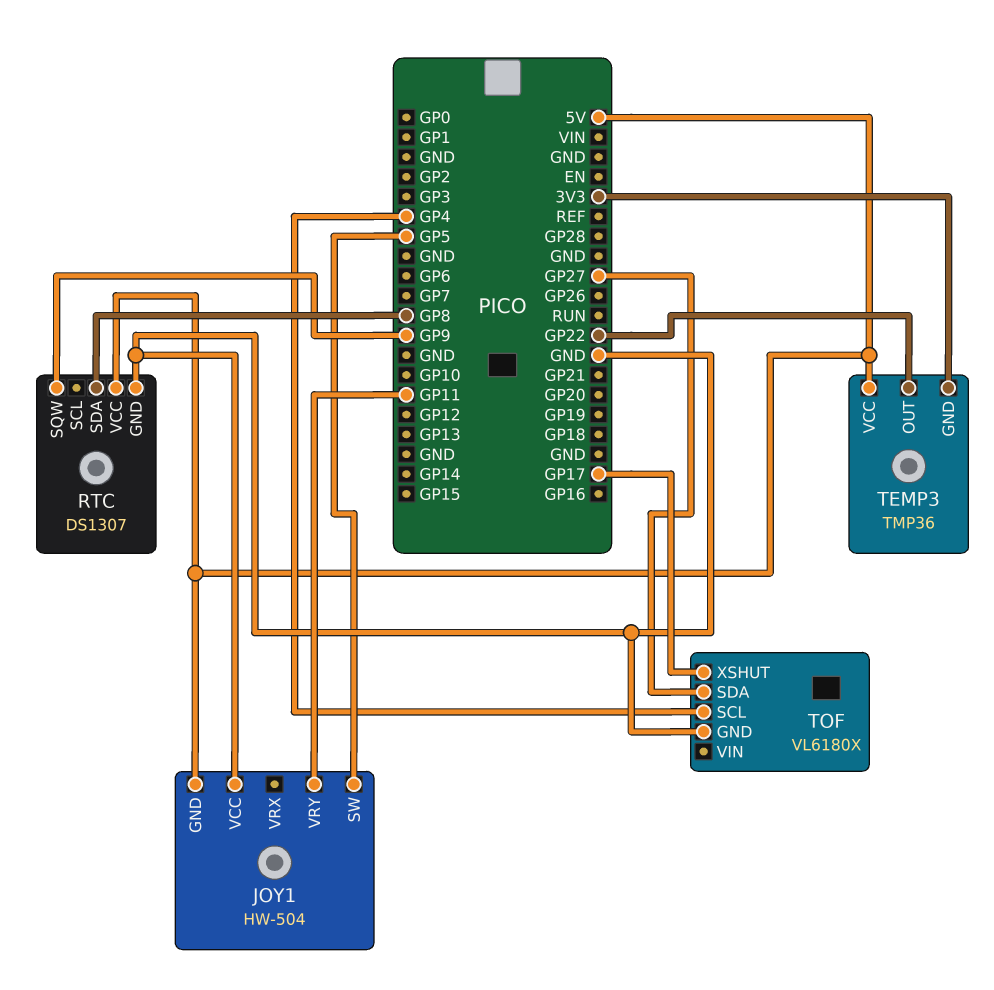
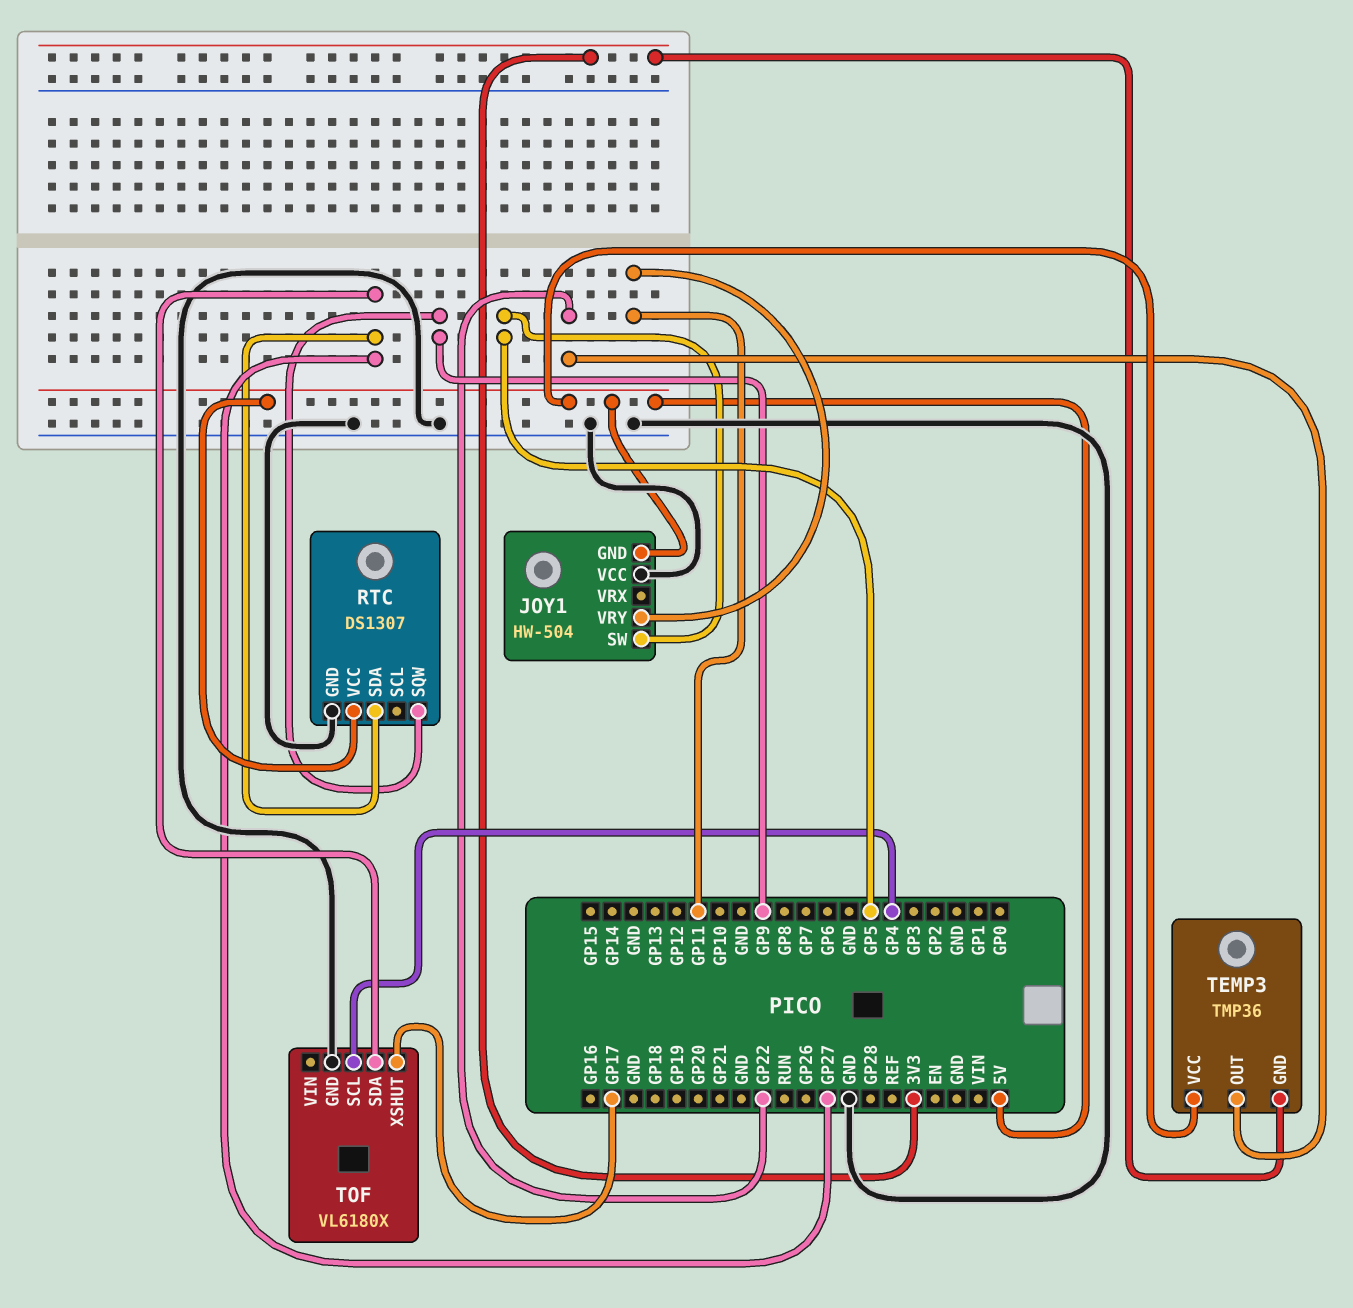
RTC pin SDA: GP8 -> GP27

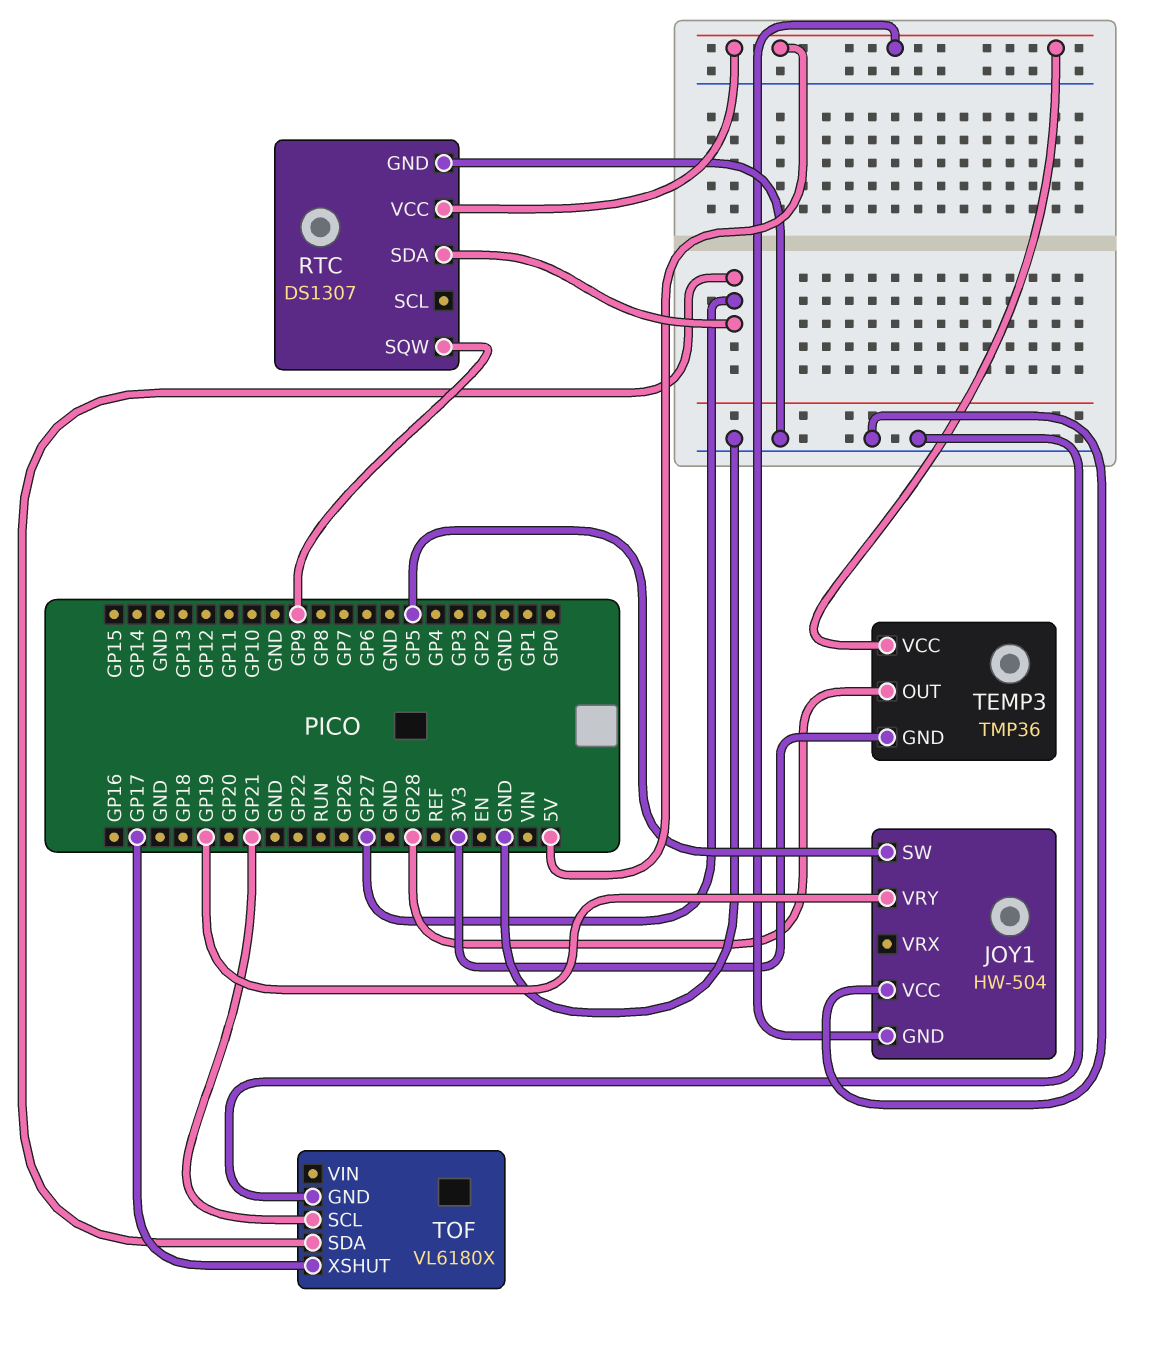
JOY1 pin VRY: GP11 -> GP19
TEMP3 pin OUT: GP22 -> GP28
TOF pin SCL: GP4 -> GP21

